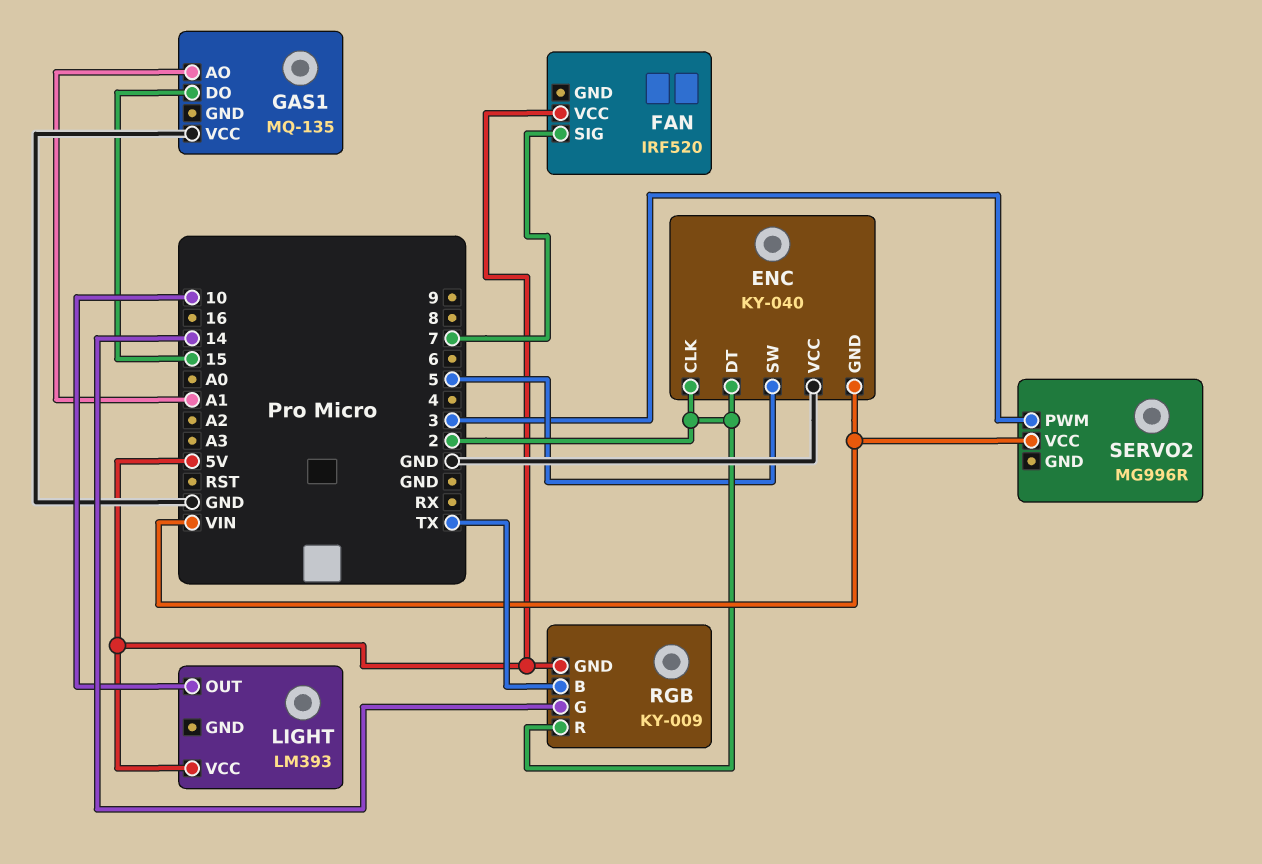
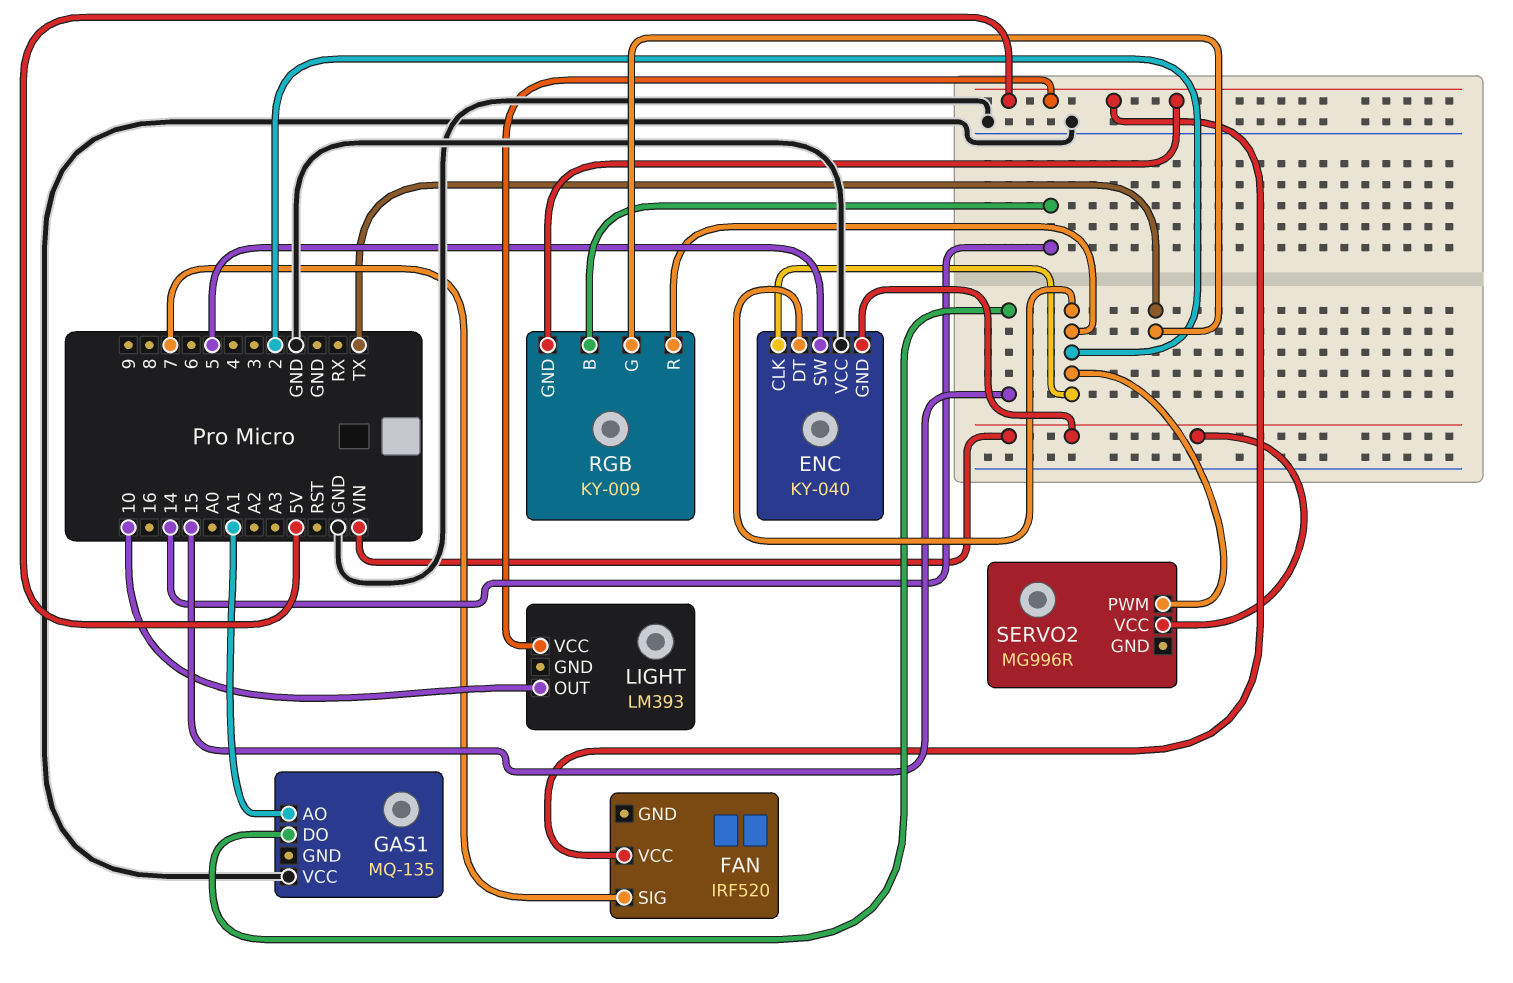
RGB pin B: TX -> 14
RGB pin G: 14 -> TX
SERVO2 pin PWM: 3 -> 2

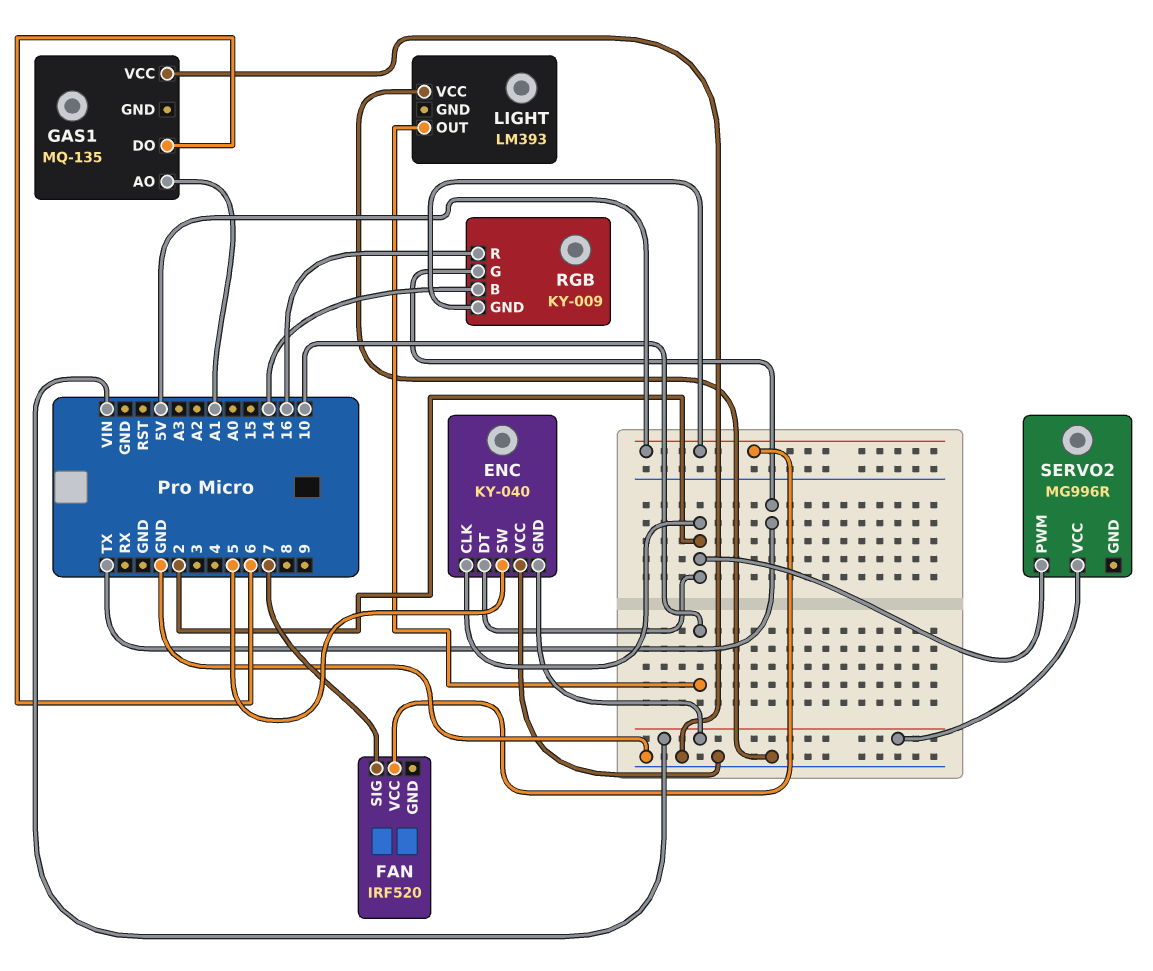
GAS1 pin DO: 15 -> 6
LIGHT pin VCC: 5V -> GND
RGB pin R: 2 -> 16

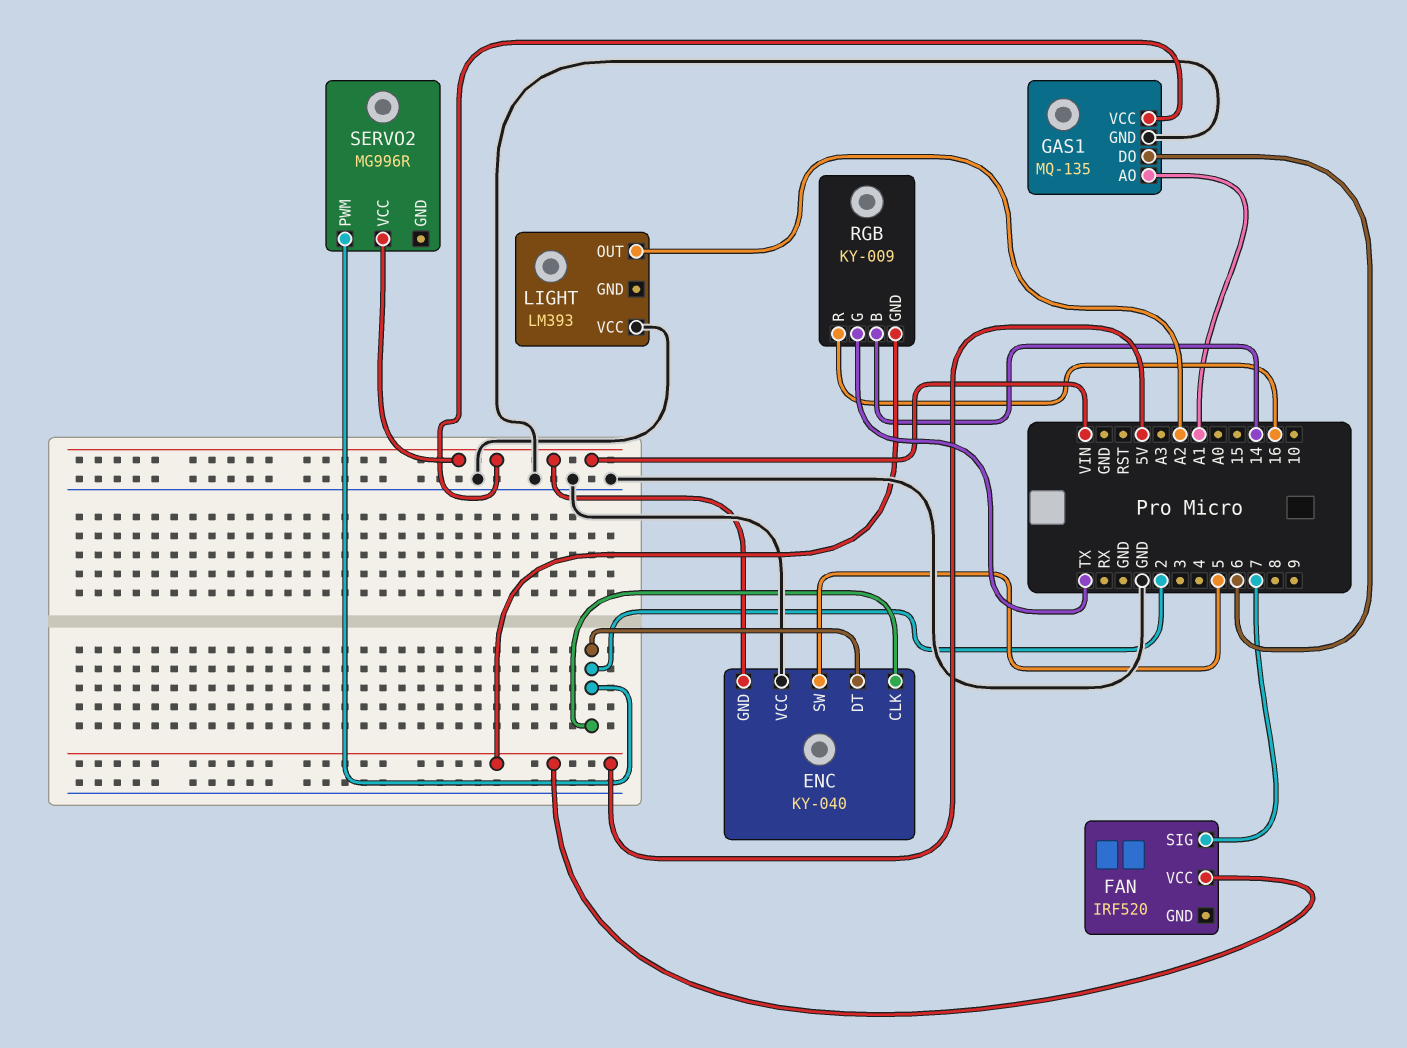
GAS1 pin GND: none -> GND
GAS1 pin VCC: GND -> VIN
LIGHT pin OUT: 10 -> A2

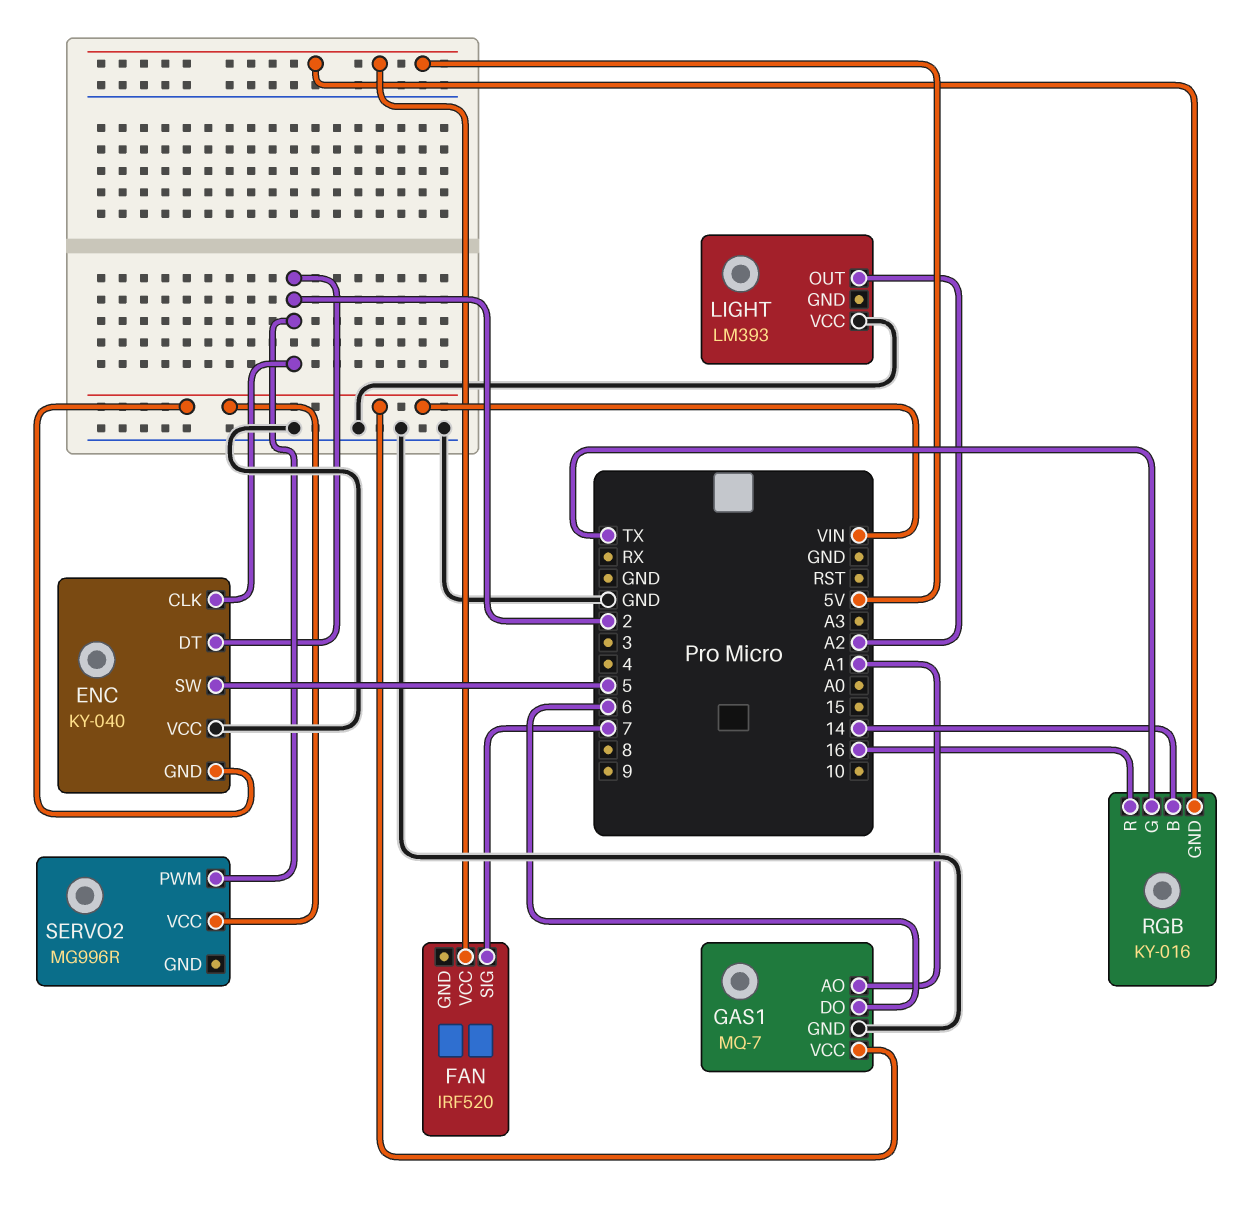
GAS1: MQ-135 -> MQ-7
RGB: KY-009 -> KY-016

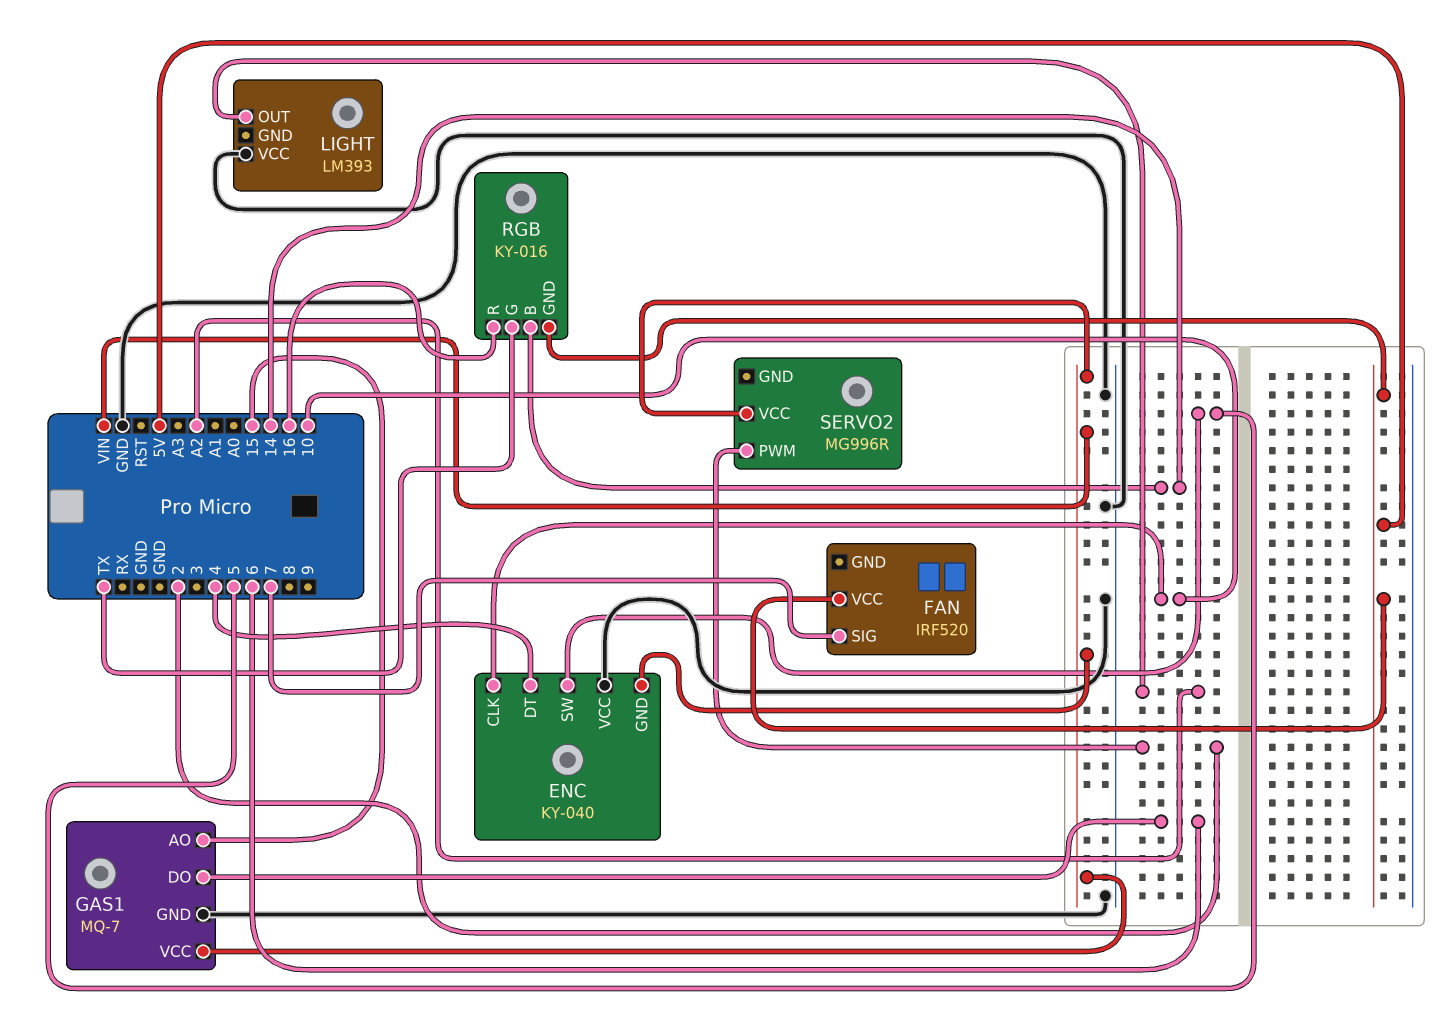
ENC pin CLK: 2 -> 10
ENC pin DT: 2 -> 4
GAS1 pin AO: A1 -> 15

